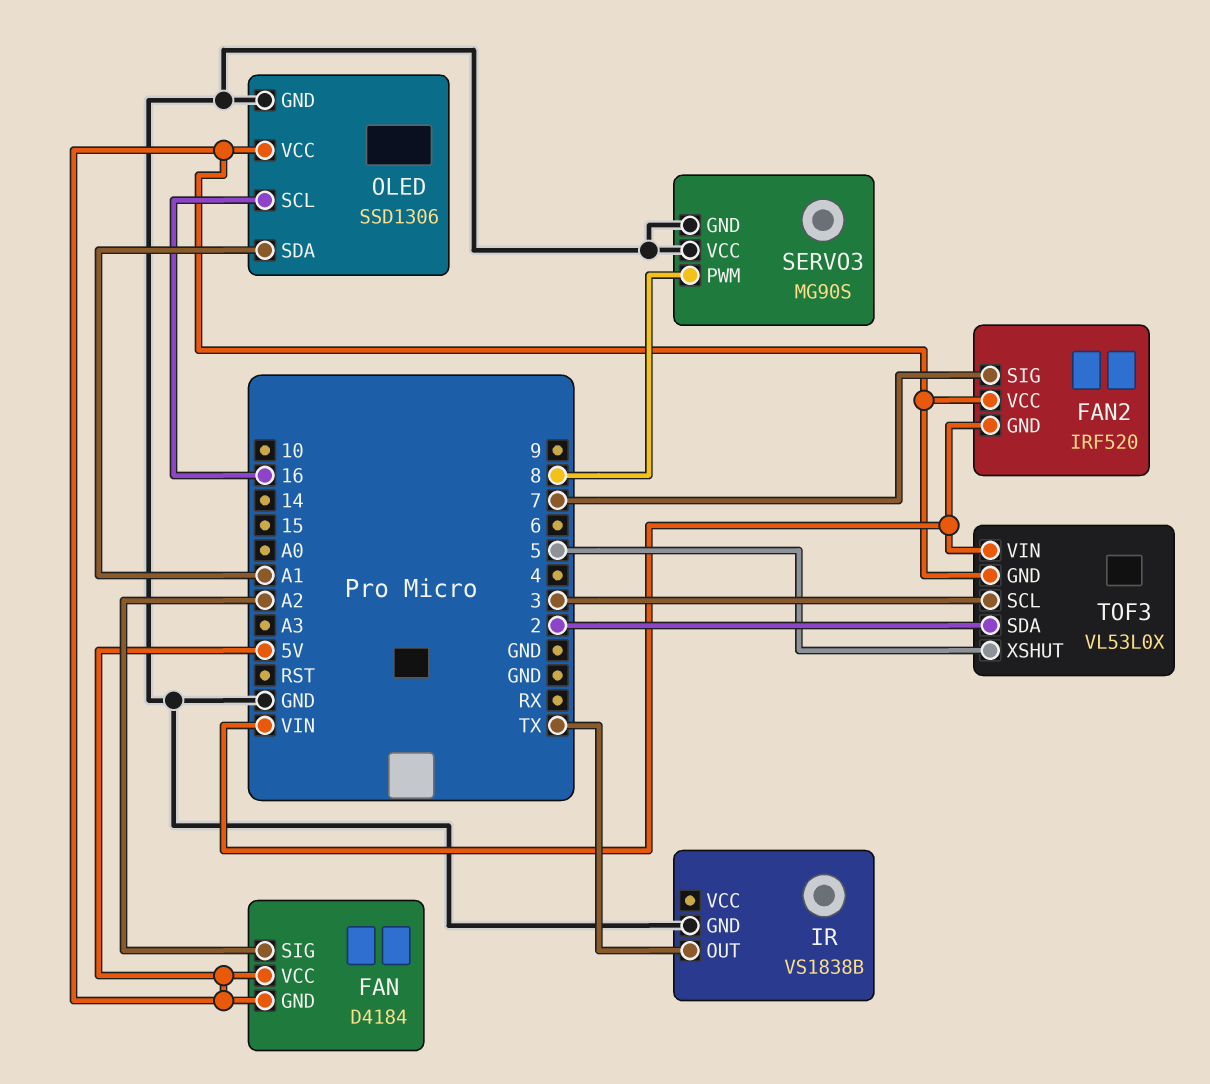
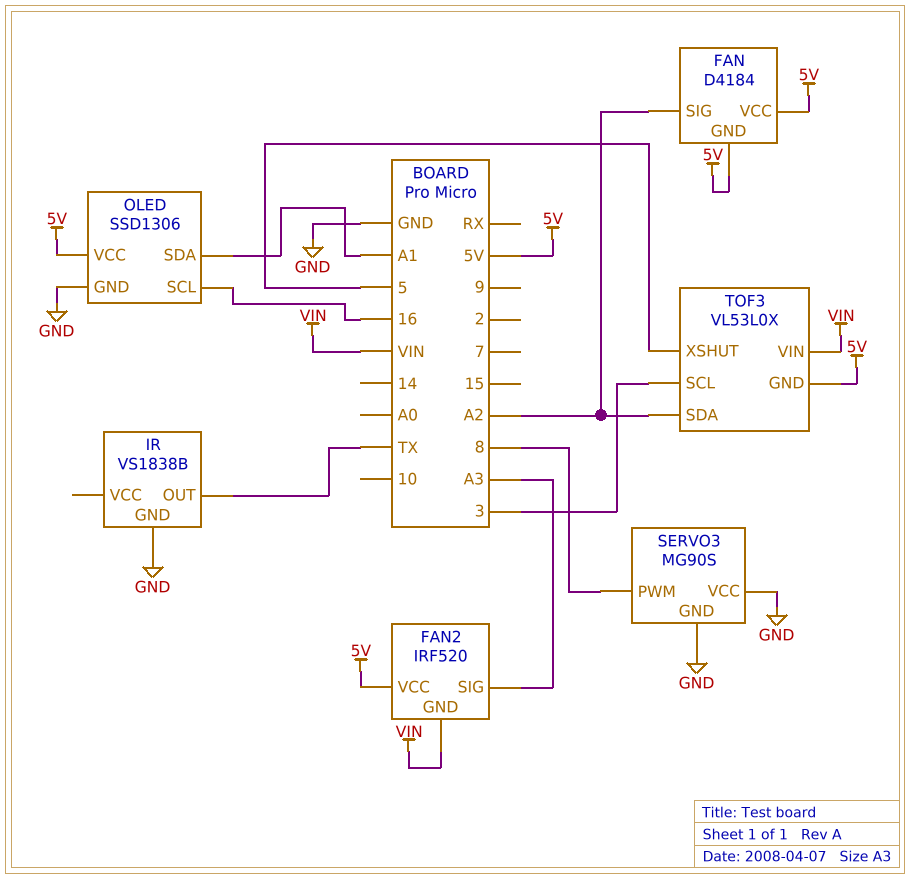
FAN2 pin SIG: 7 -> A3
TOF3 pin SDA: 2 -> A2

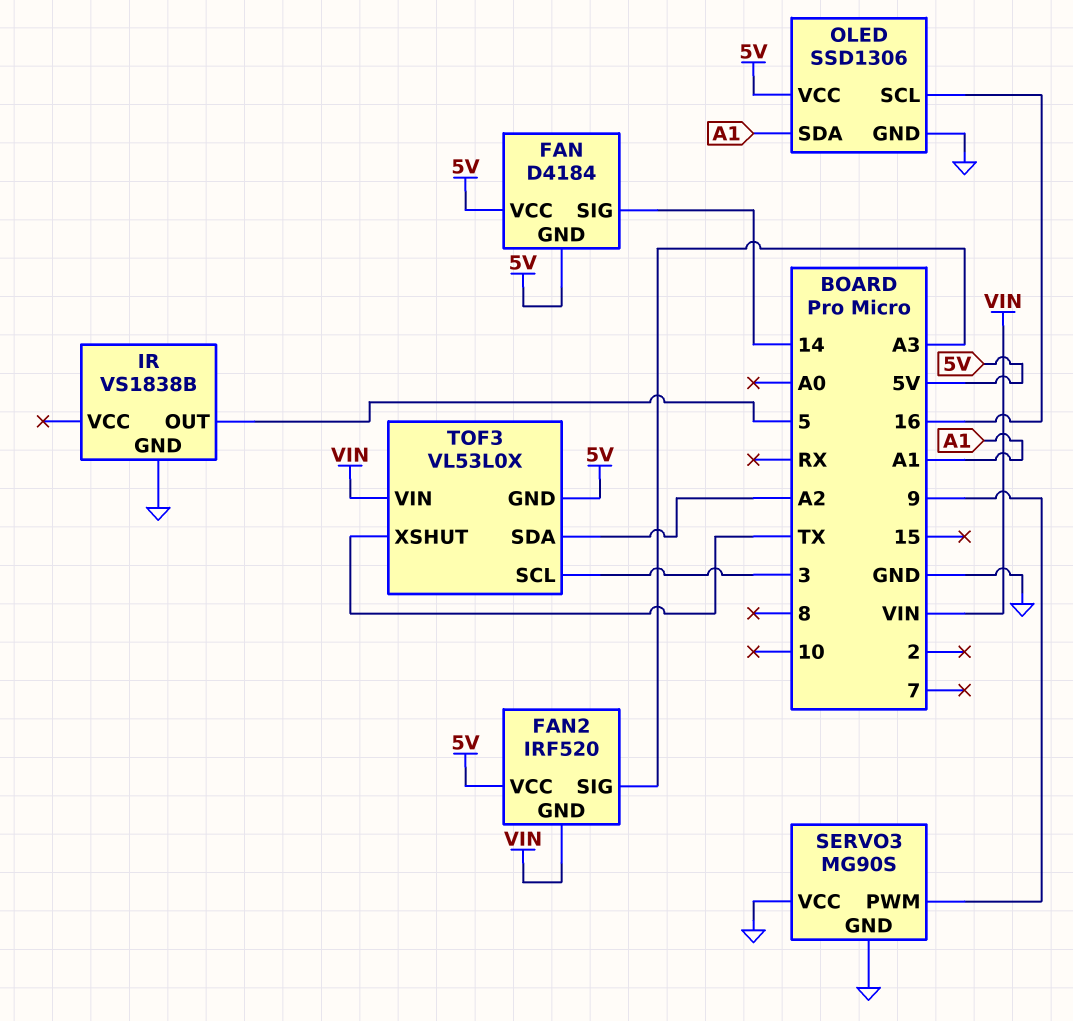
FAN pin SIG: A2 -> 14
IR pin OUT: TX -> 5
SERVO3 pin PWM: 8 -> 9
TOF3 pin XSHUT: 5 -> TX

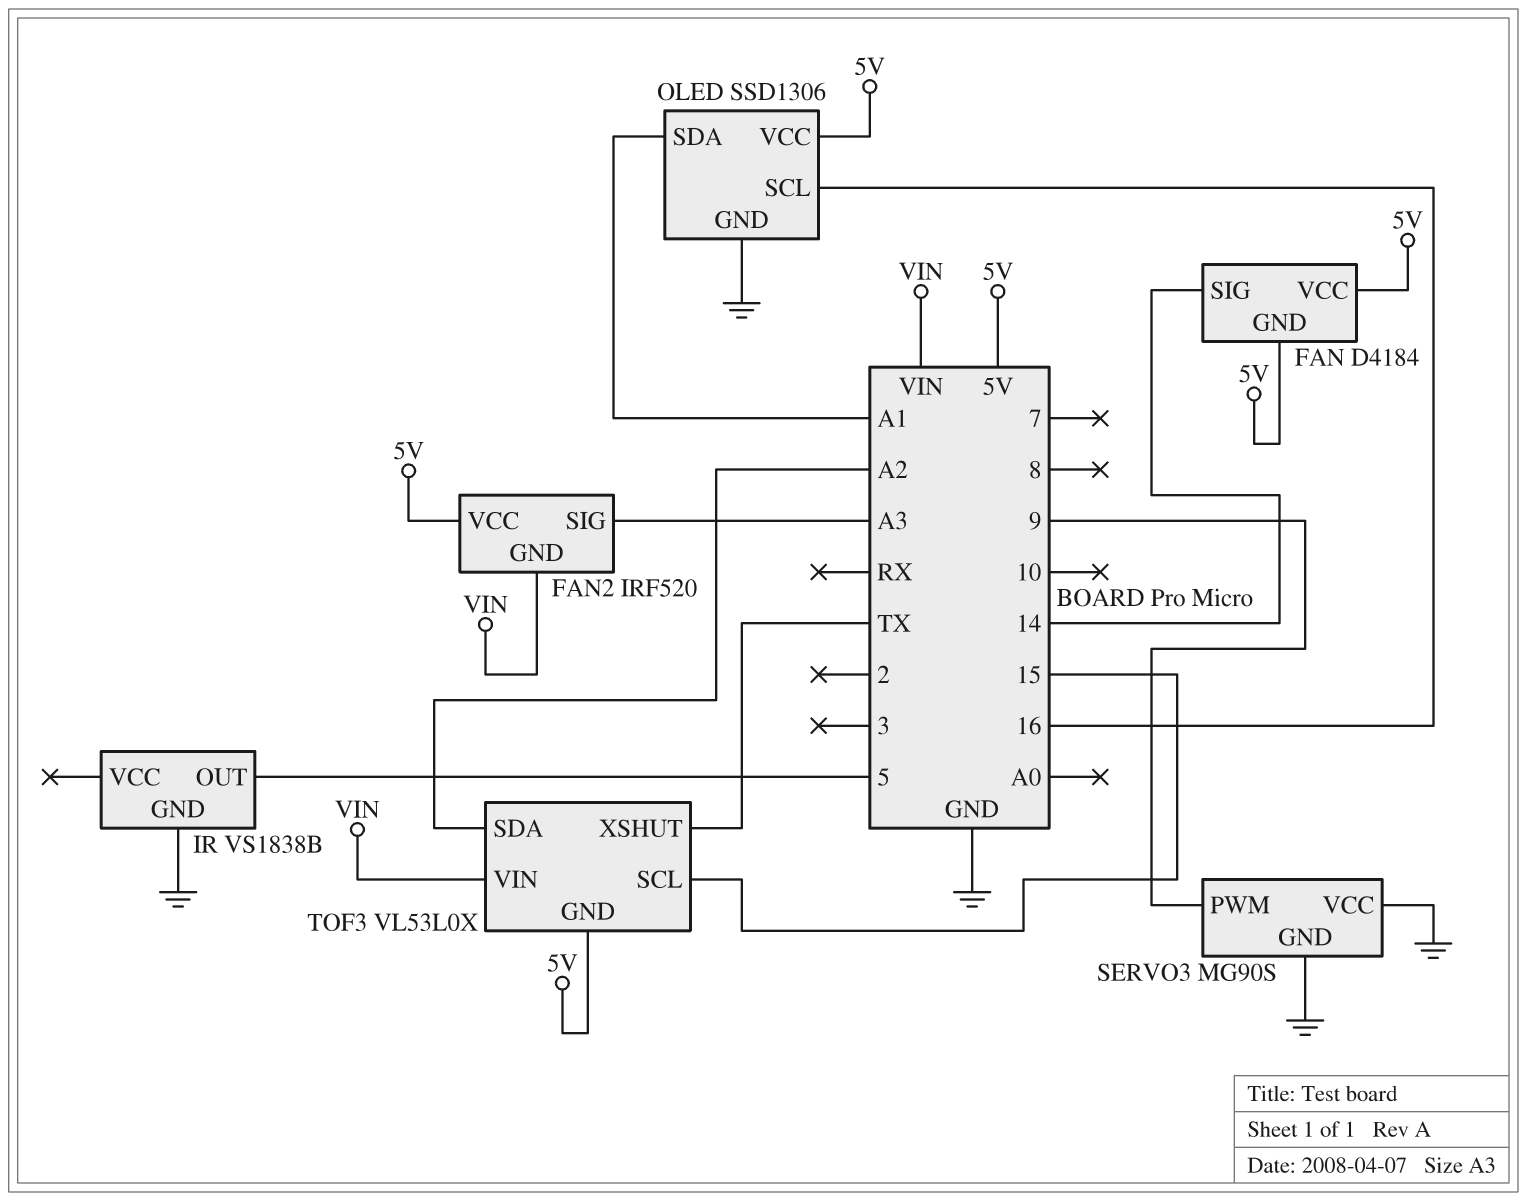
TOF3 pin SCL: 3 -> 15

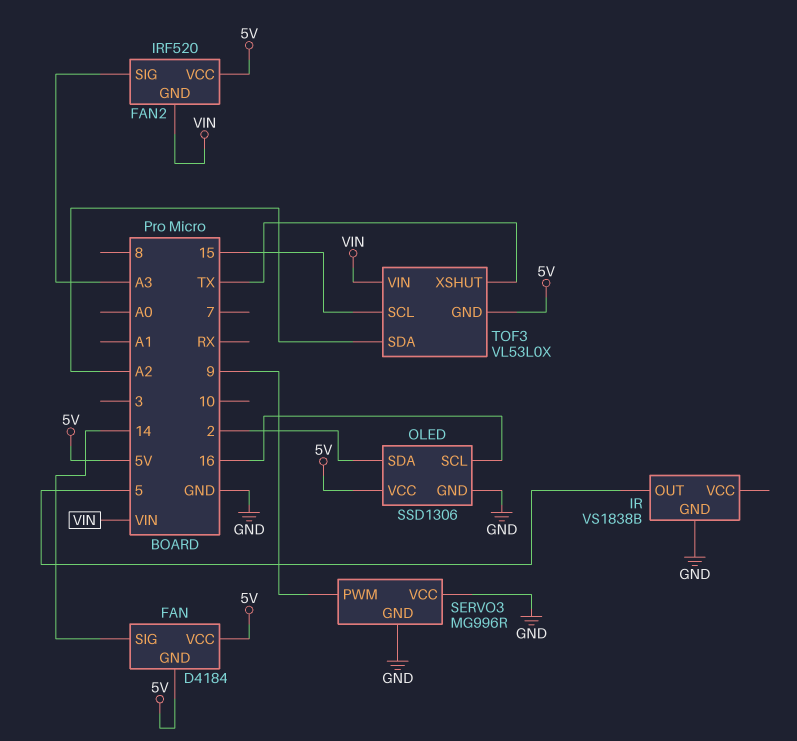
OLED pin SDA: A1 -> 2
SERVO3: MG90S -> MG996R

